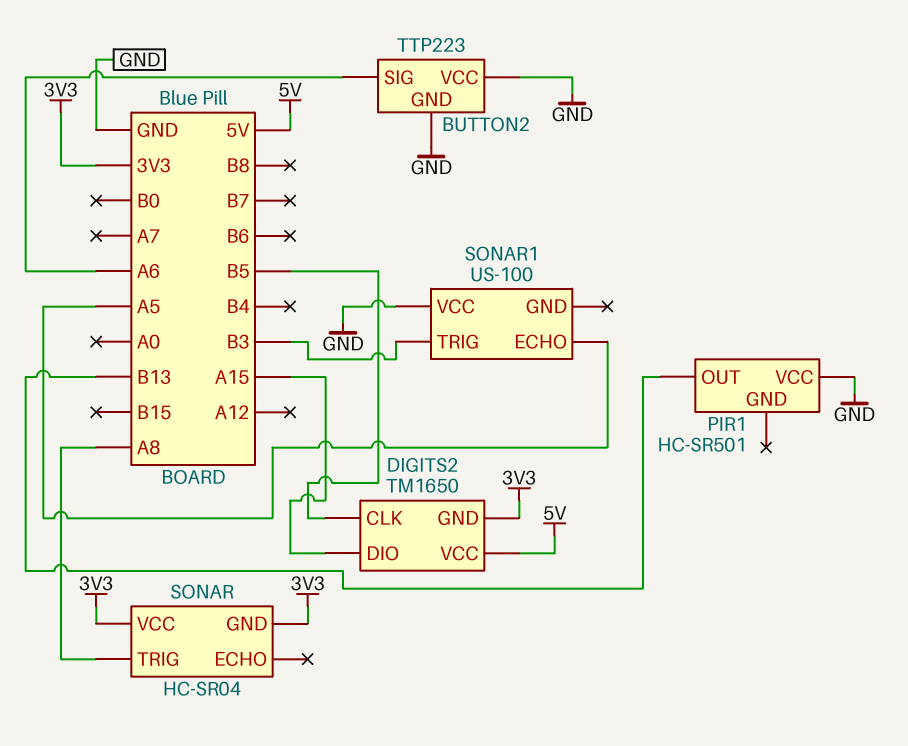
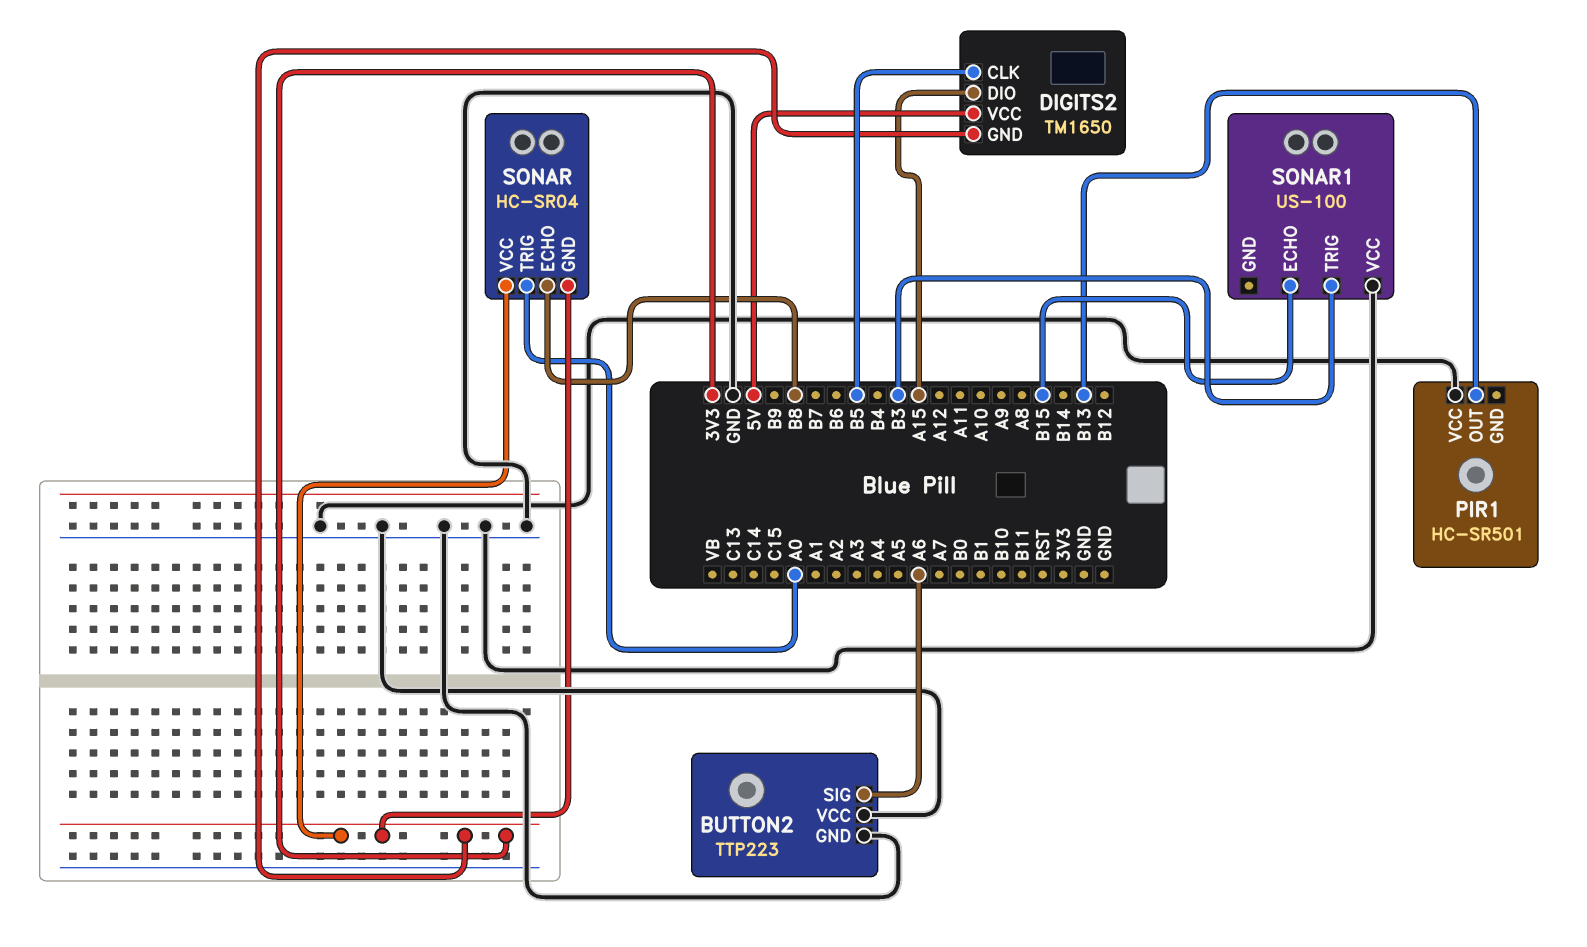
SONAR pin ECHO: none -> B8
SONAR pin TRIG: A8 -> A0
SONAR1 pin ECHO: A5 -> B15

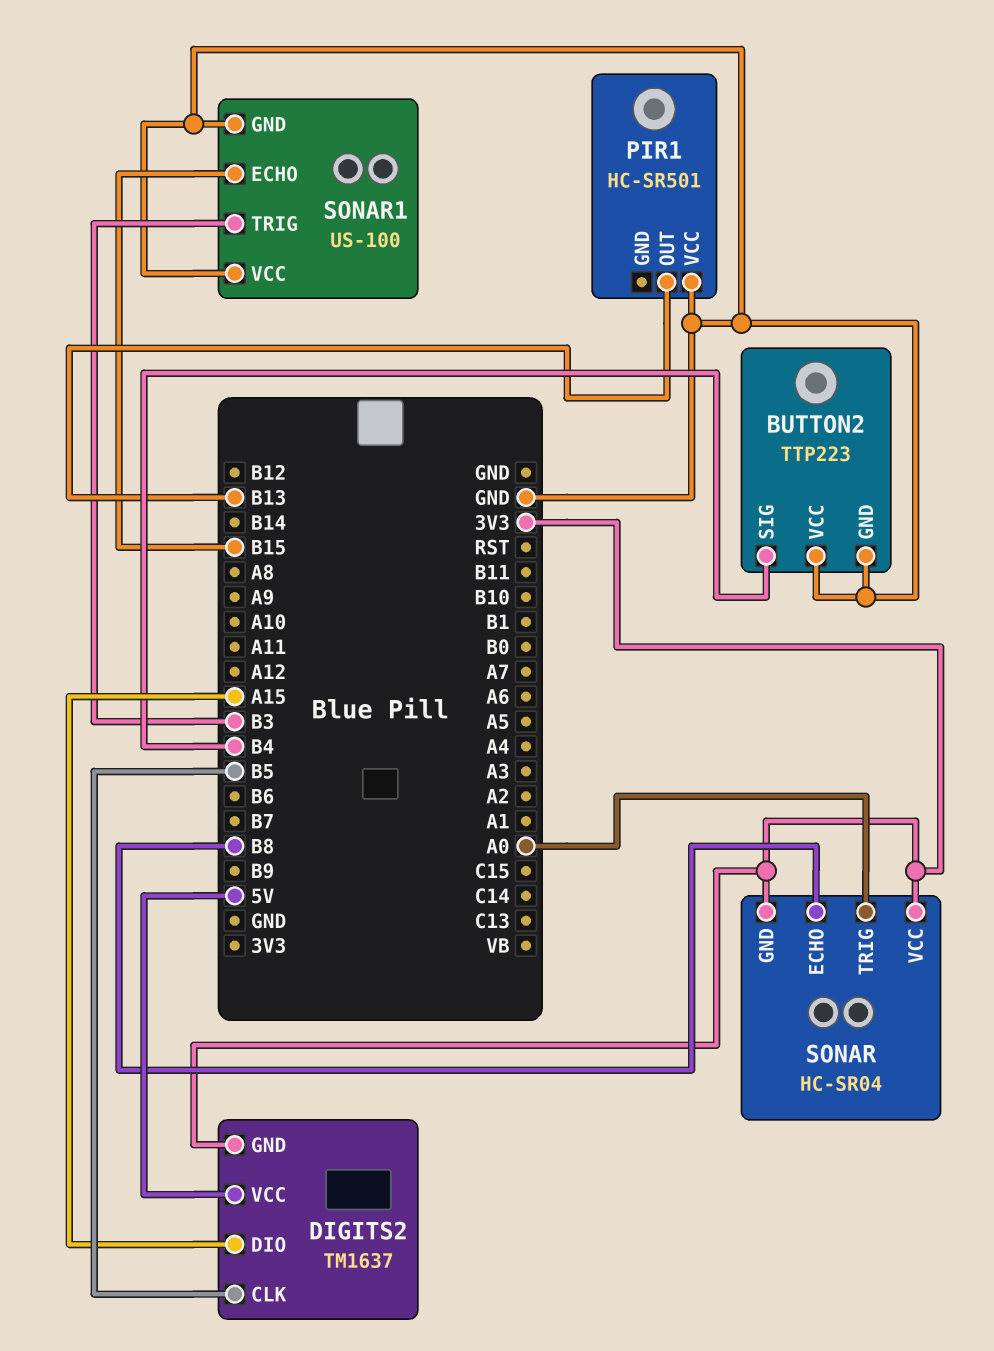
BUTTON2 pin SIG: A6 -> B4
DIGITS2: TM1650 -> TM1637
SONAR1 pin GND: none -> GND

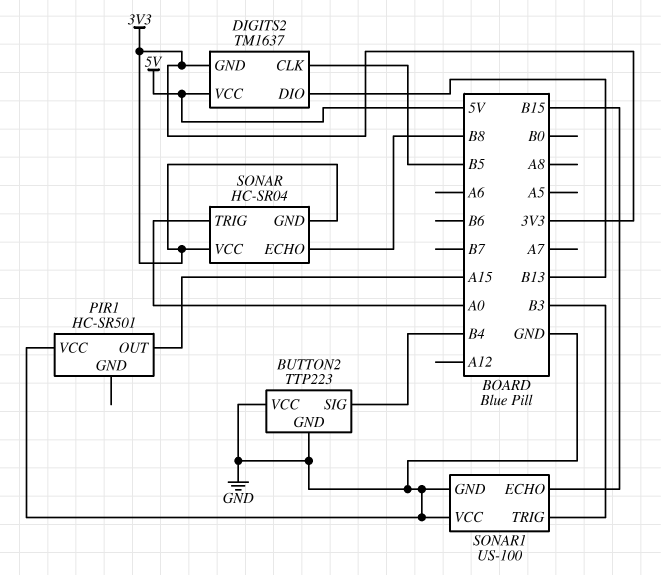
DIGITS2 pin DIO: A15 -> B13
PIR1 pin OUT: B13 -> A15

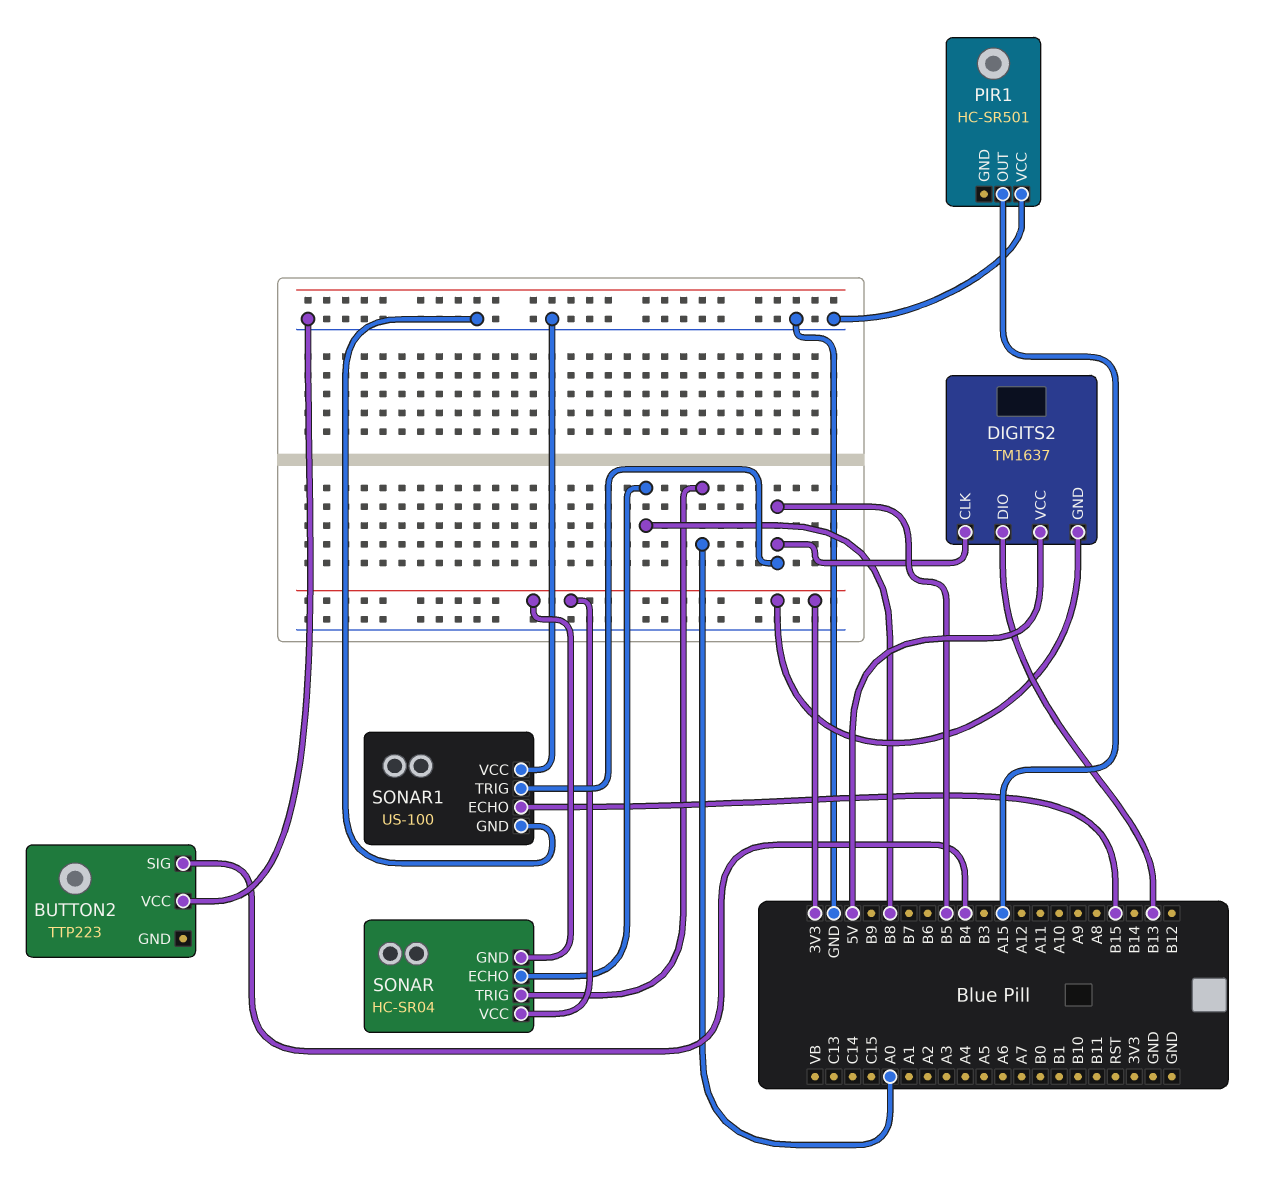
BUTTON2 pin GND: GND -> none
SONAR1 pin TRIG: B3 -> B5

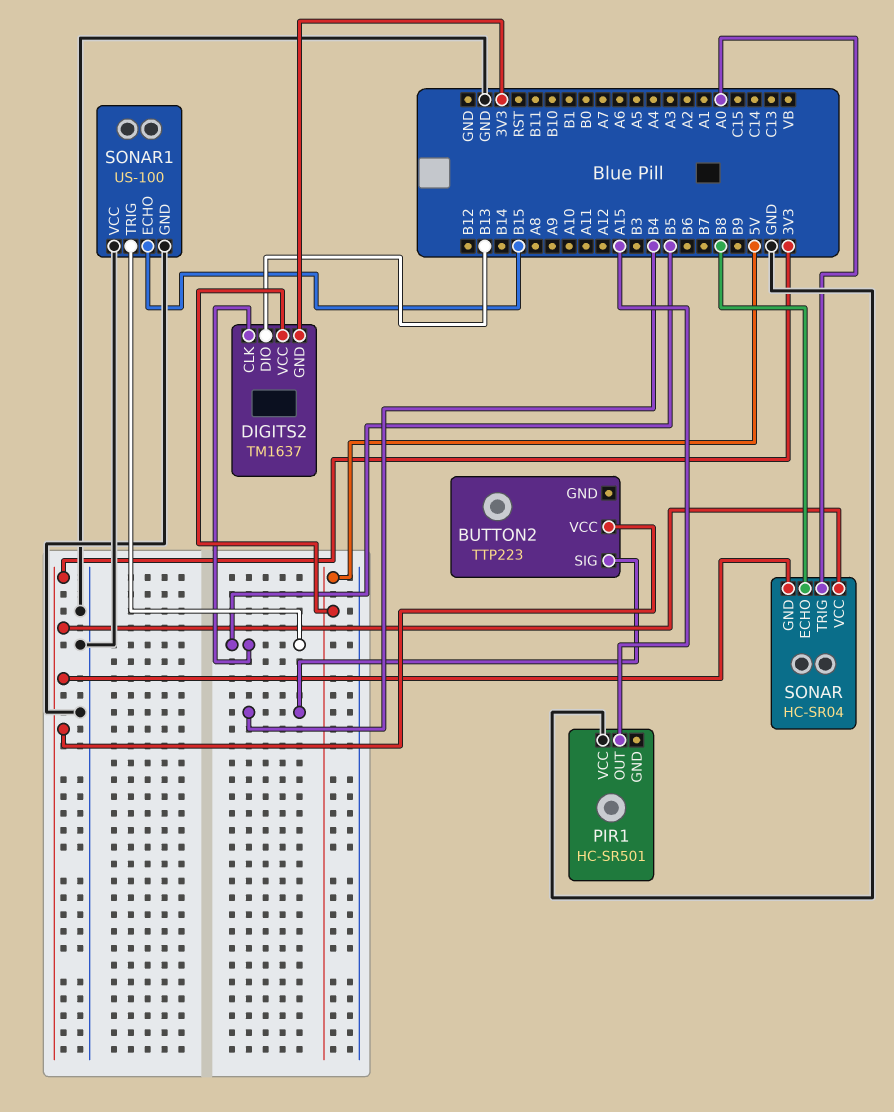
BUTTON2 pin VCC: GND -> 3V3

